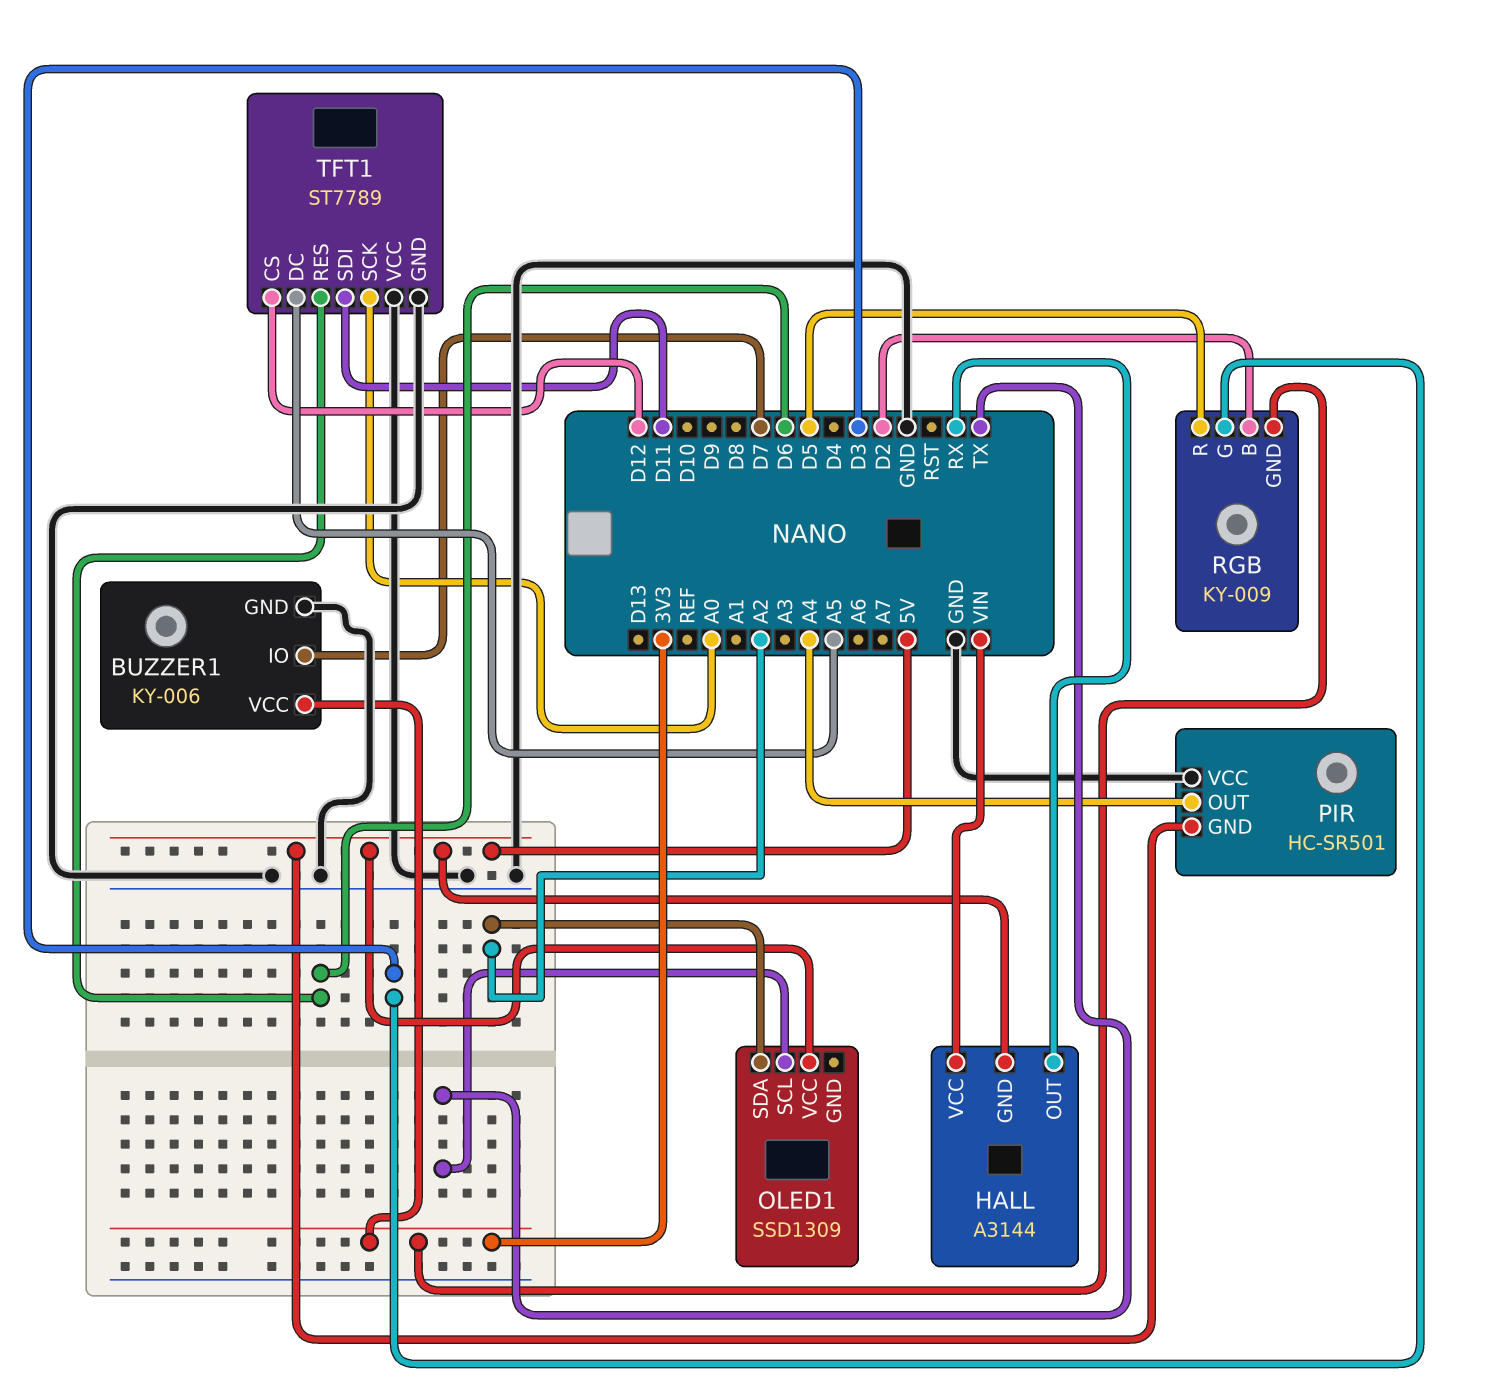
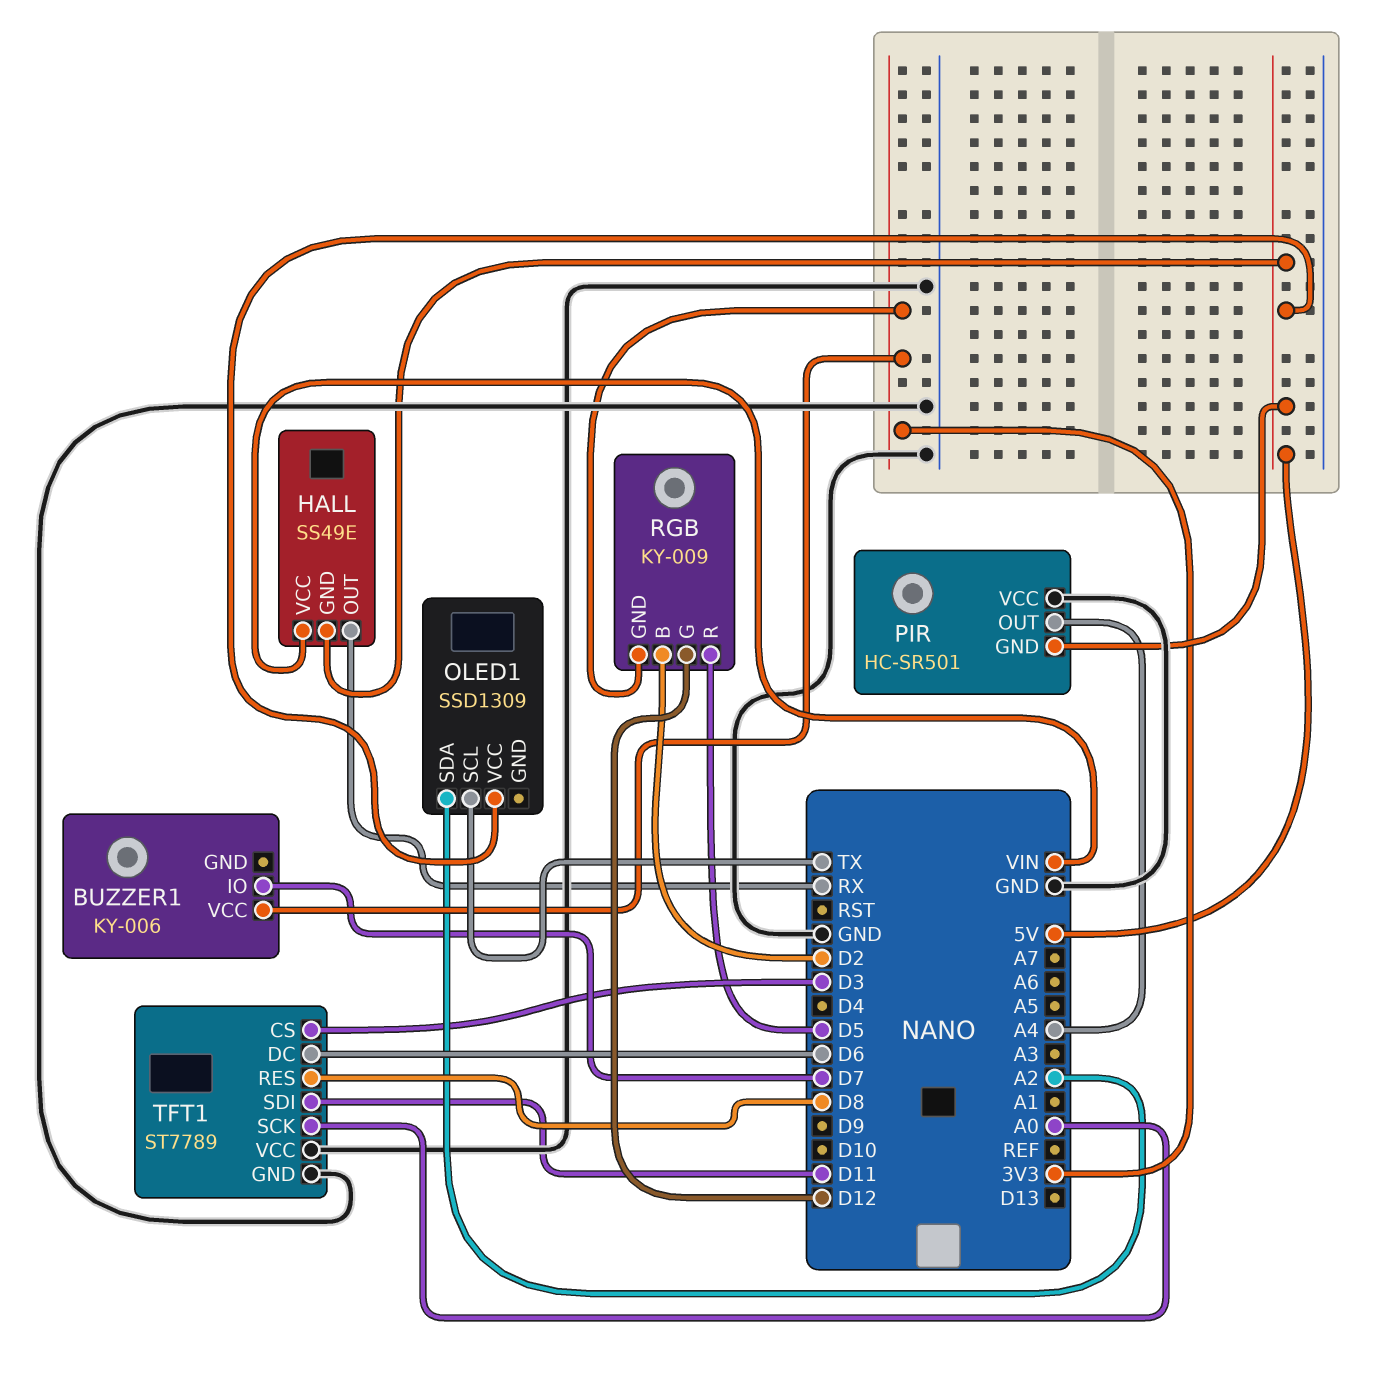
BUZZER1 pin GND: GND -> none
HALL: A3144 -> SS49E
RGB pin G: D3 -> D12
TFT1 pin CS: D12 -> D3
TFT1 pin DC: A5 -> D6
TFT1 pin RES: D6 -> D8

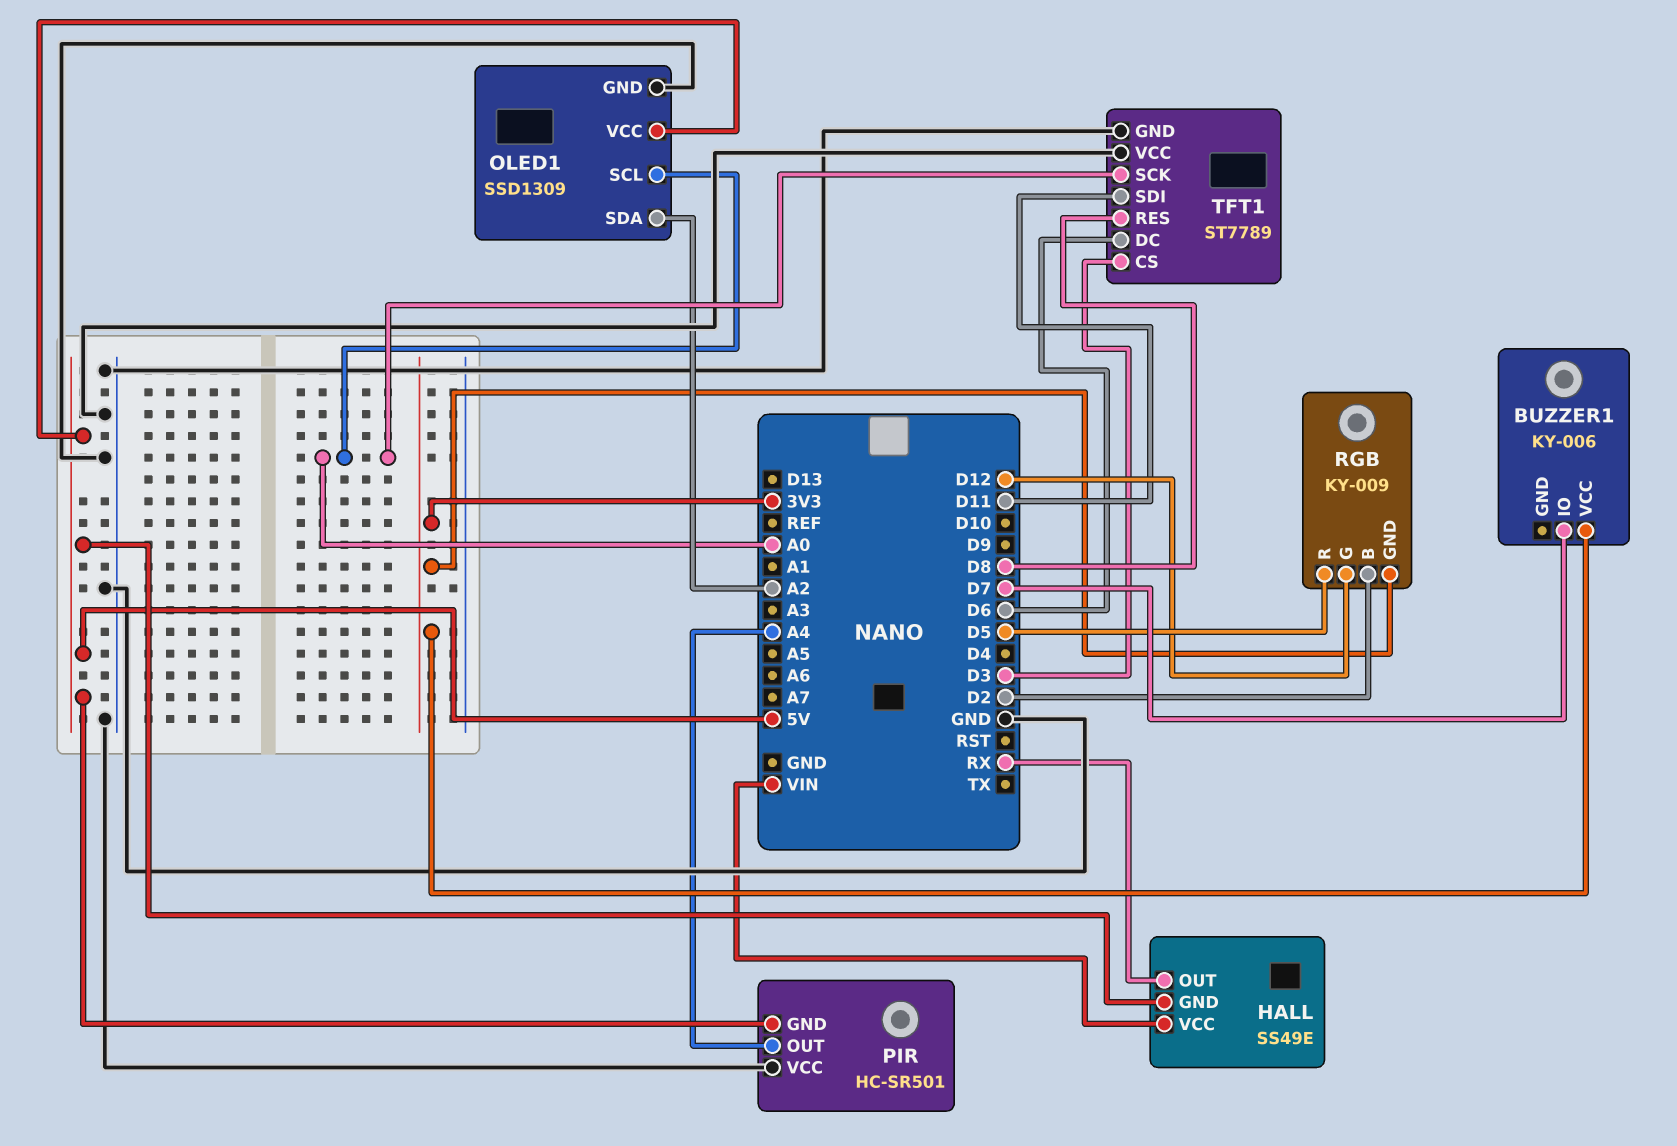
OLED1 pin GND: none -> GND
OLED1 pin SCL: TX -> A0

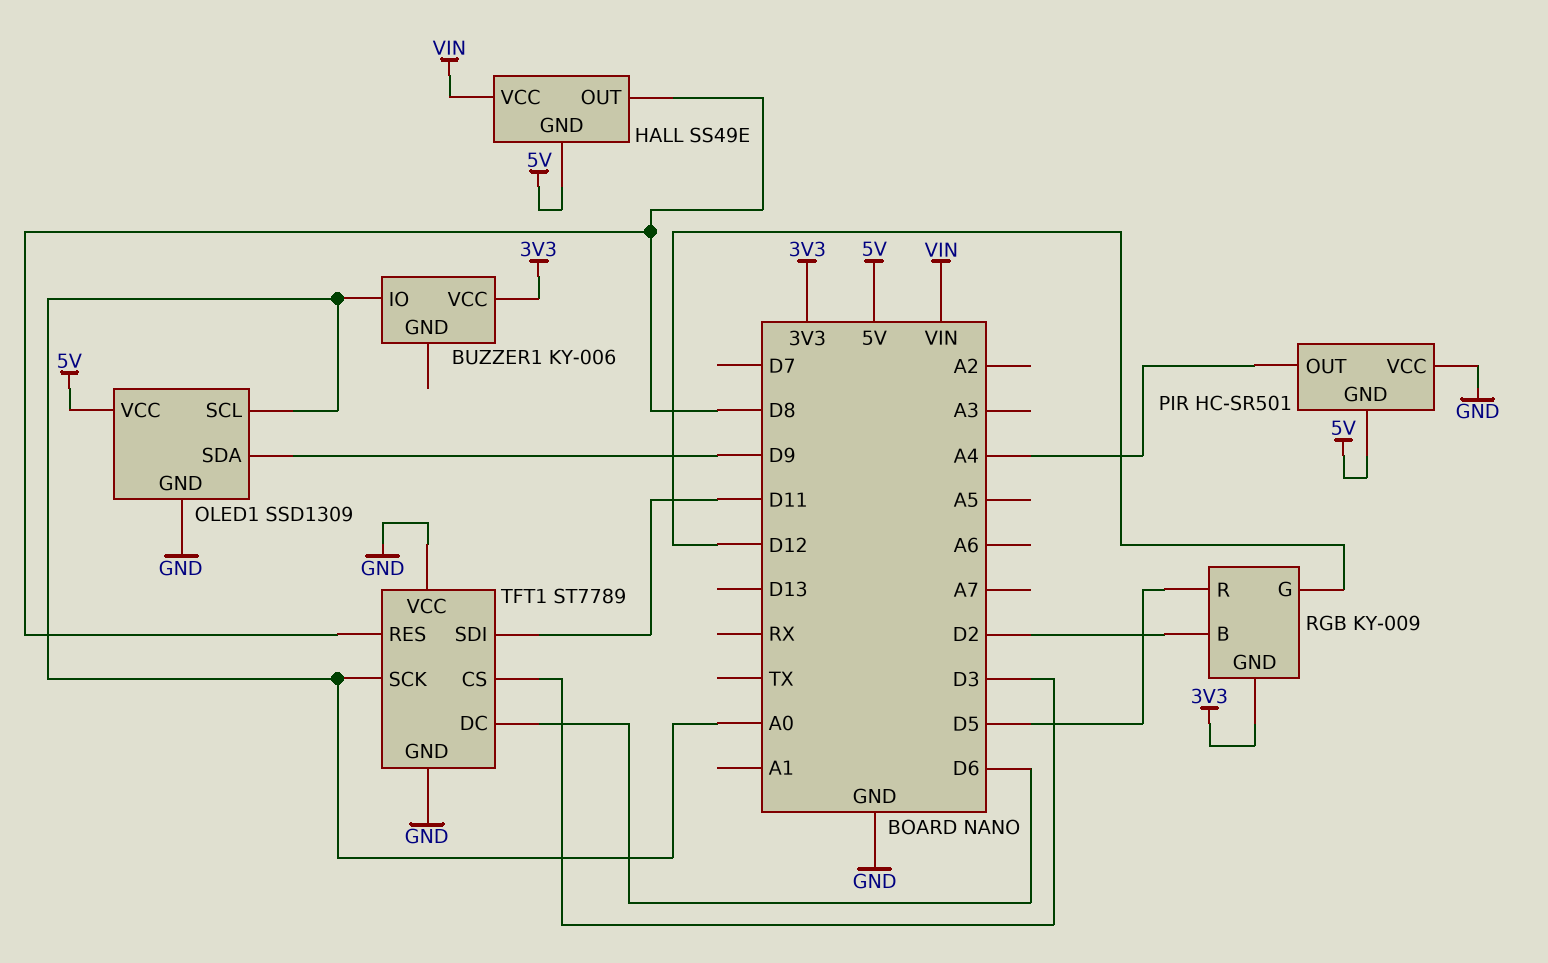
BUZZER1 pin IO: D7 -> A0
HALL pin OUT: RX -> D8
OLED1 pin SDA: A2 -> D9

